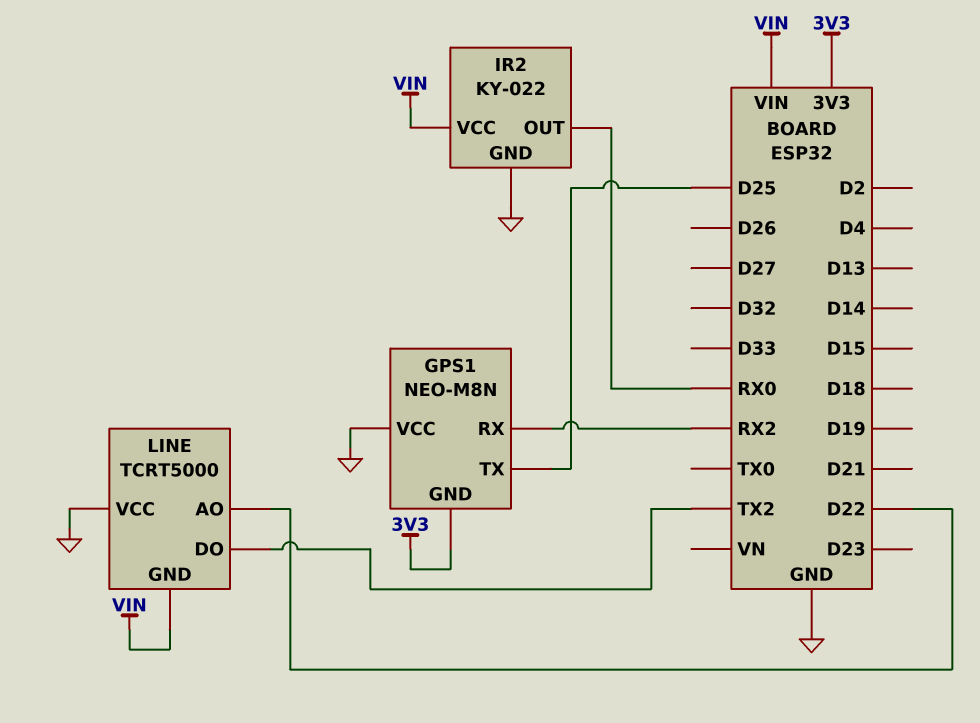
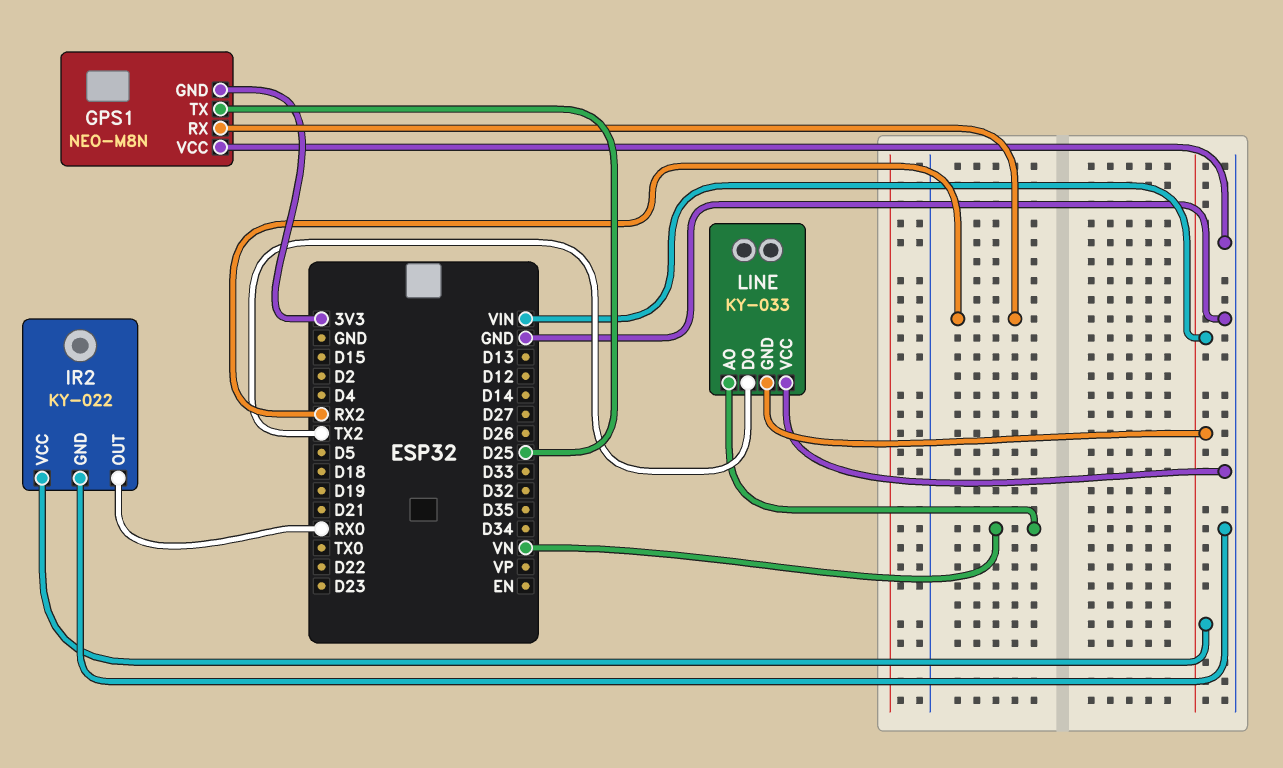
LINE: TCRT5000 -> KY-033
LINE pin AO: D22 -> VN

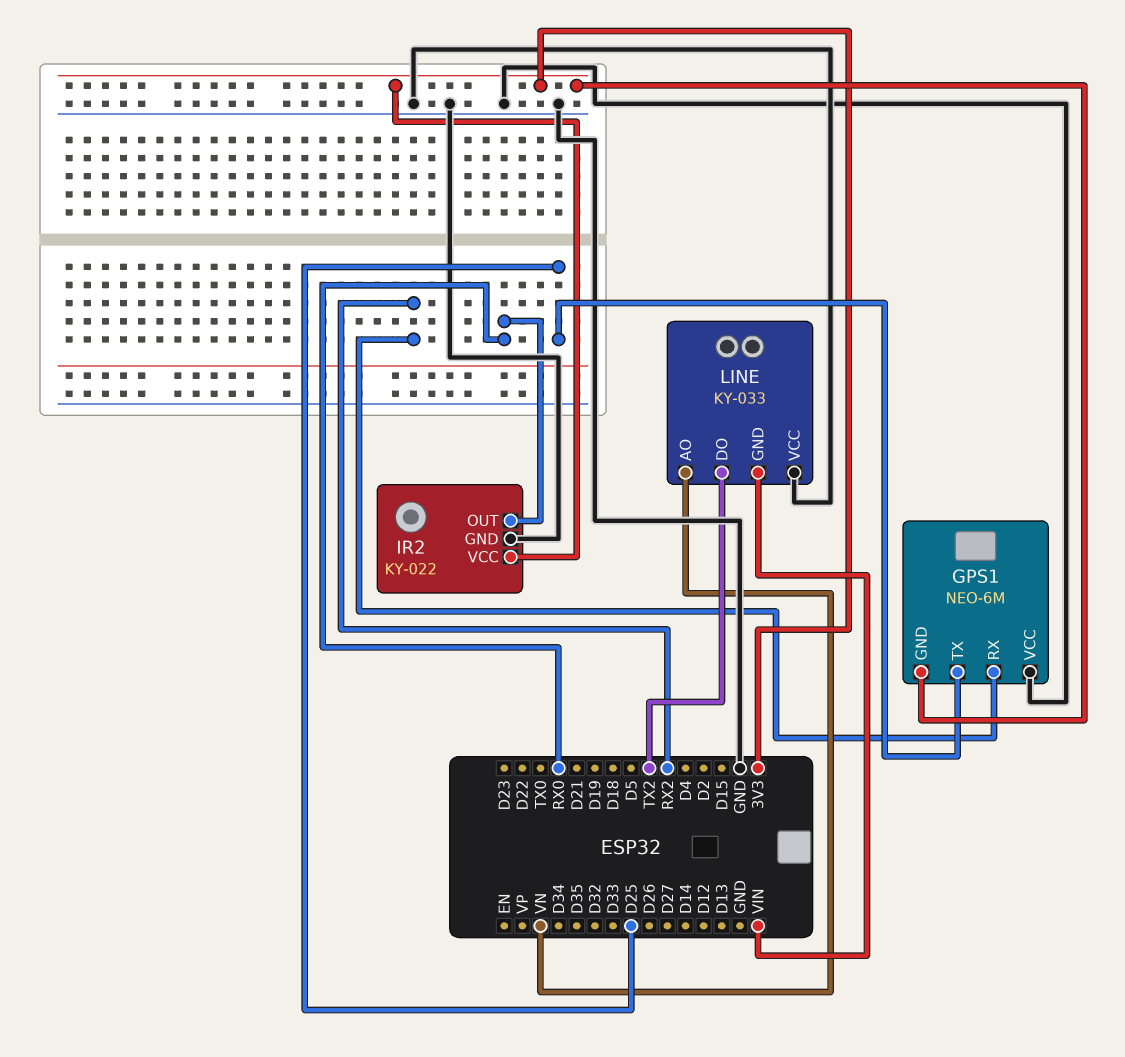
GPS1: NEO-M8N -> NEO-6M
IR2 pin VCC: VIN -> 3V3

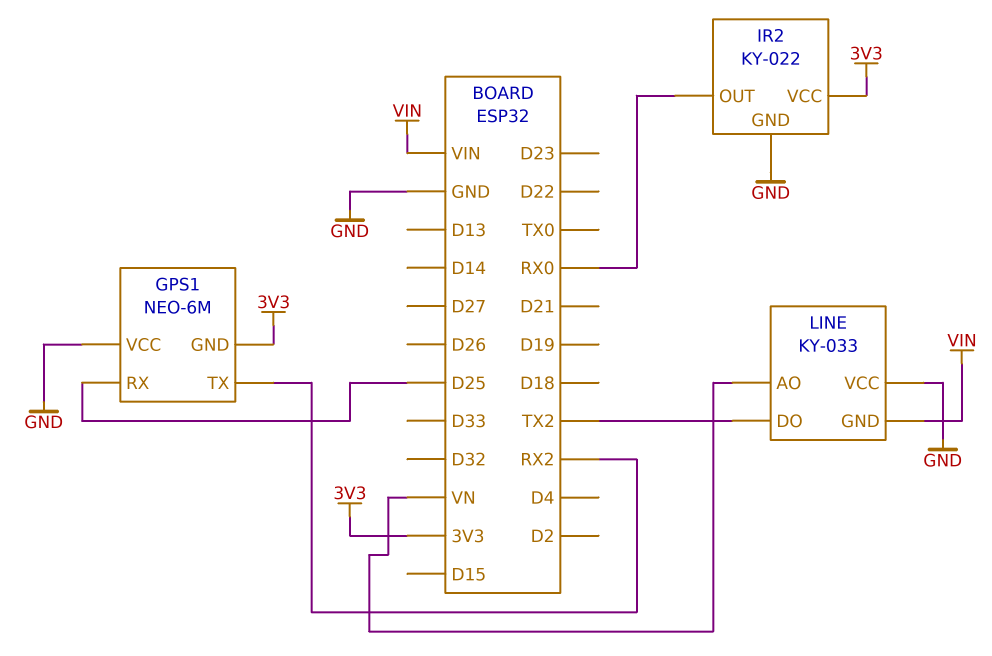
GPS1 pin RX: RX2 -> D25
GPS1 pin TX: D25 -> RX2

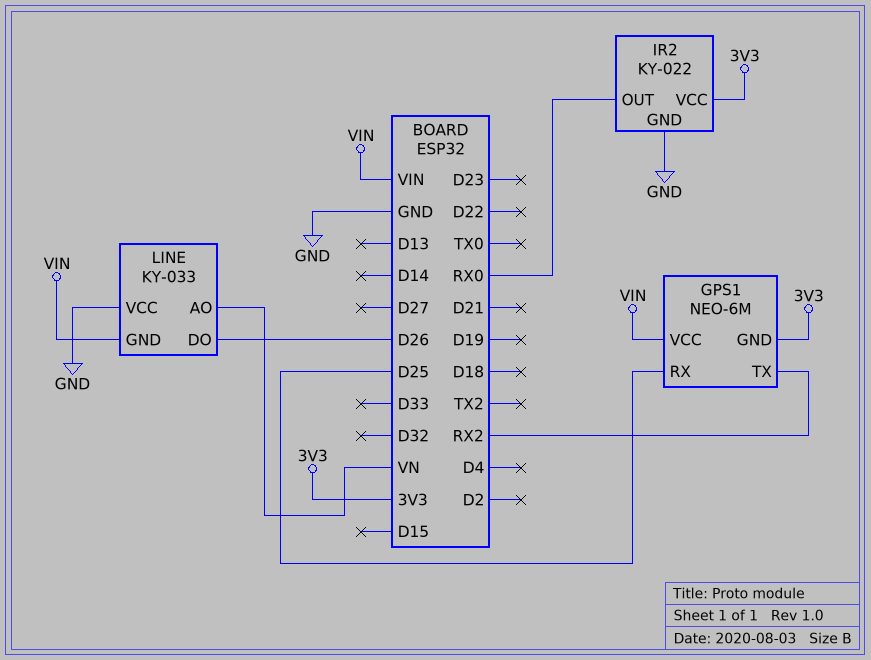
GPS1 pin VCC: GND -> VIN
LINE pin DO: TX2 -> D26

